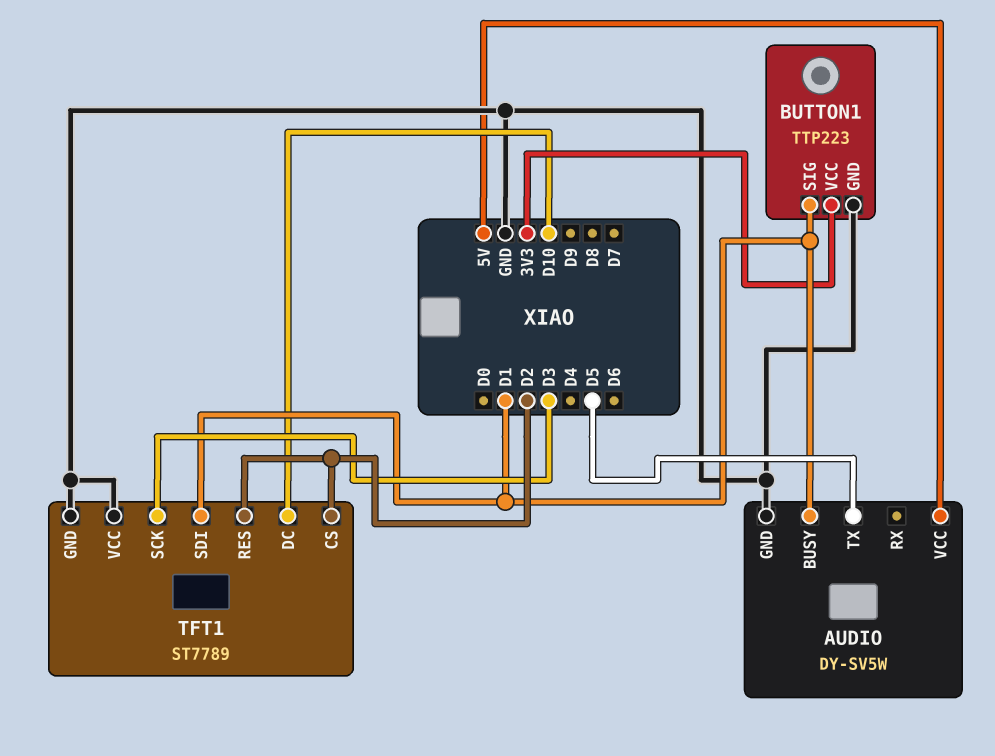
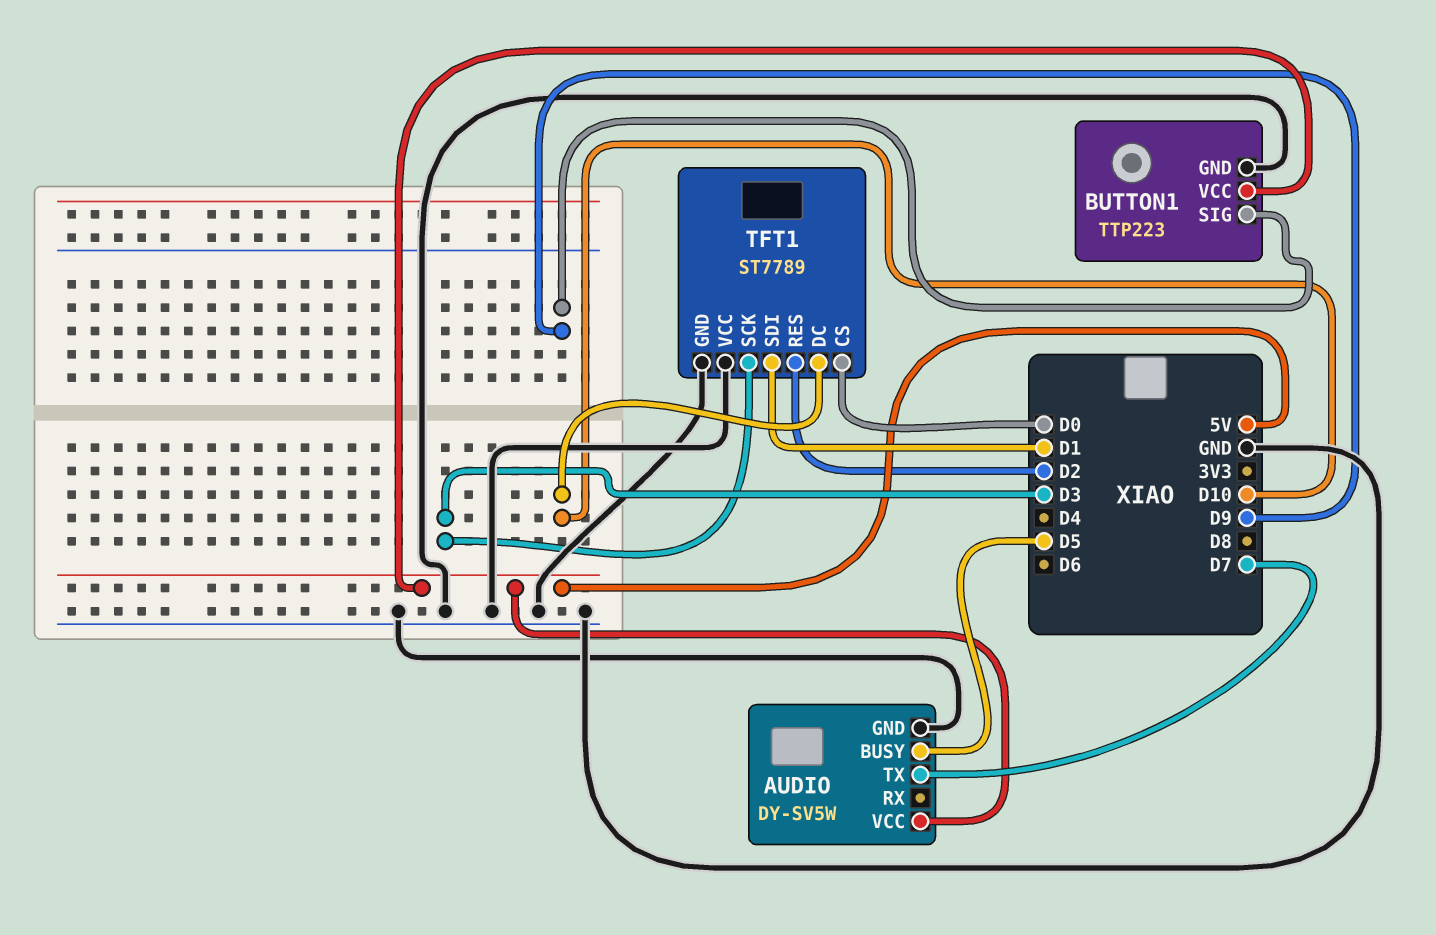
AUDIO pin BUSY: D1 -> D5
AUDIO pin TX: D5 -> D7
BUTTON1 pin SIG: D1 -> D9
BUTTON1 pin VCC: 3V3 -> 5V
TFT1 pin CS: D2 -> D0

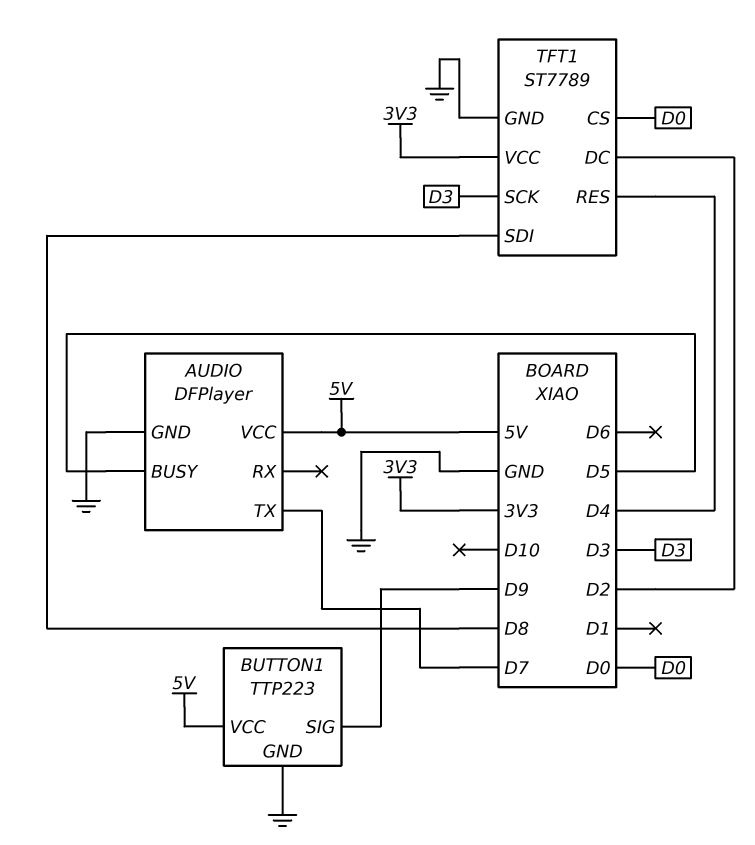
AUDIO: DY-SV5W -> DFPlayer
TFT1 pin DC: D10 -> D2
TFT1 pin RES: D2 -> D4
TFT1 pin SDI: D1 -> D8
TFT1 pin VCC: GND -> 3V3

